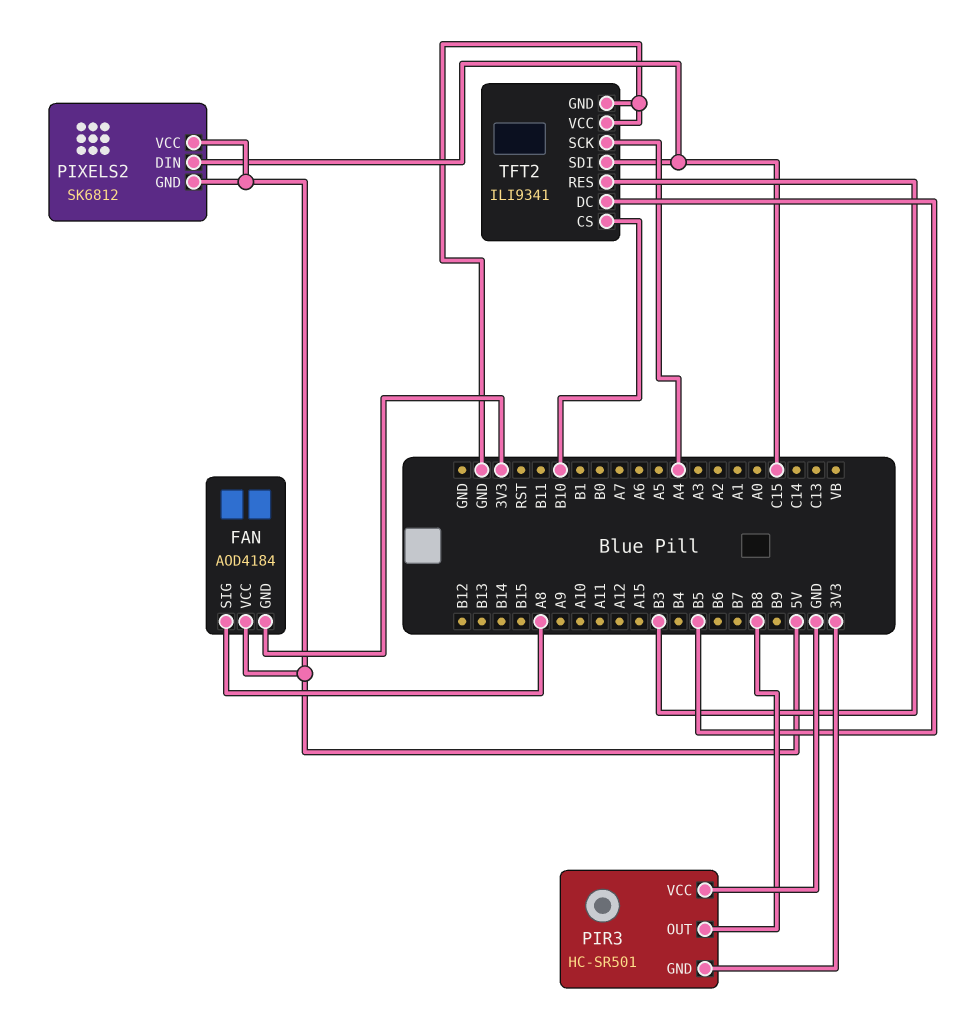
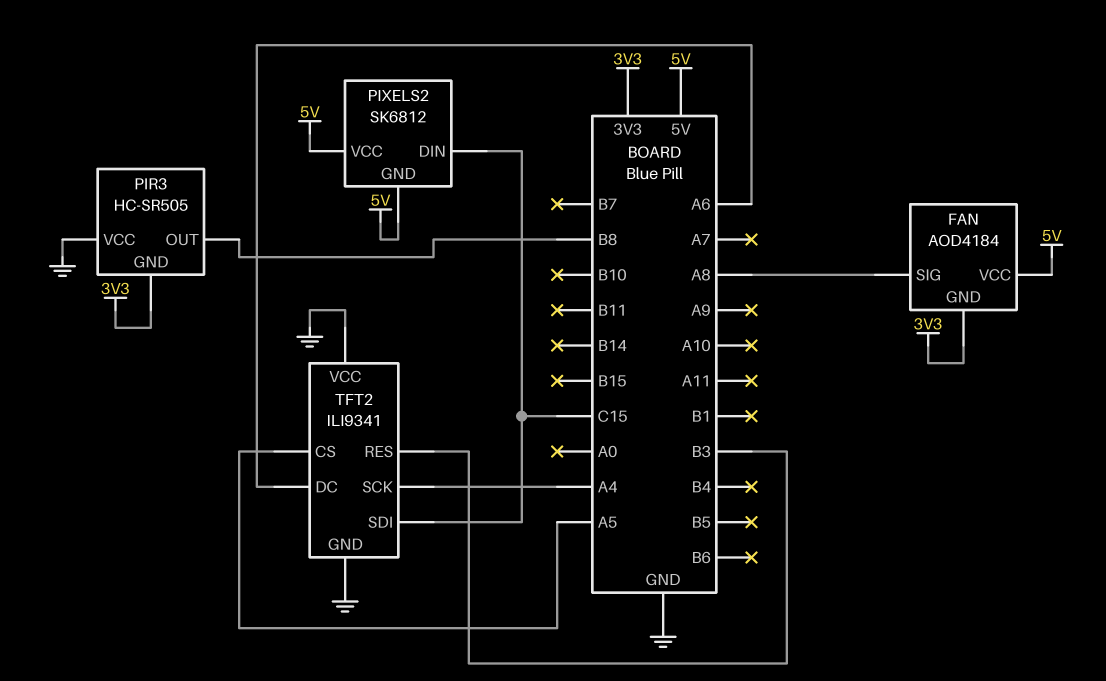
PIR3: HC-SR501 -> HC-SR505
TFT2 pin CS: B10 -> A5
TFT2 pin DC: B5 -> A6

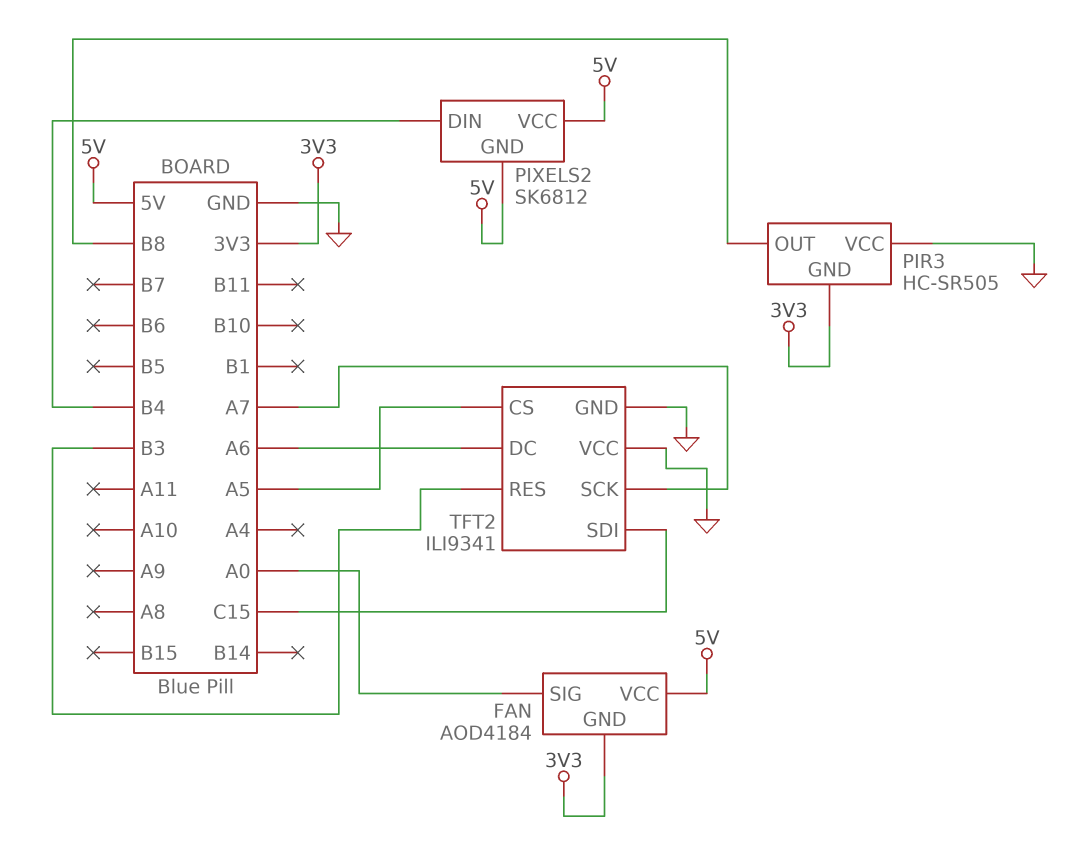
FAN pin SIG: A8 -> A0
PIXELS2 pin DIN: C15 -> B4
TFT2 pin SCK: A4 -> A7

